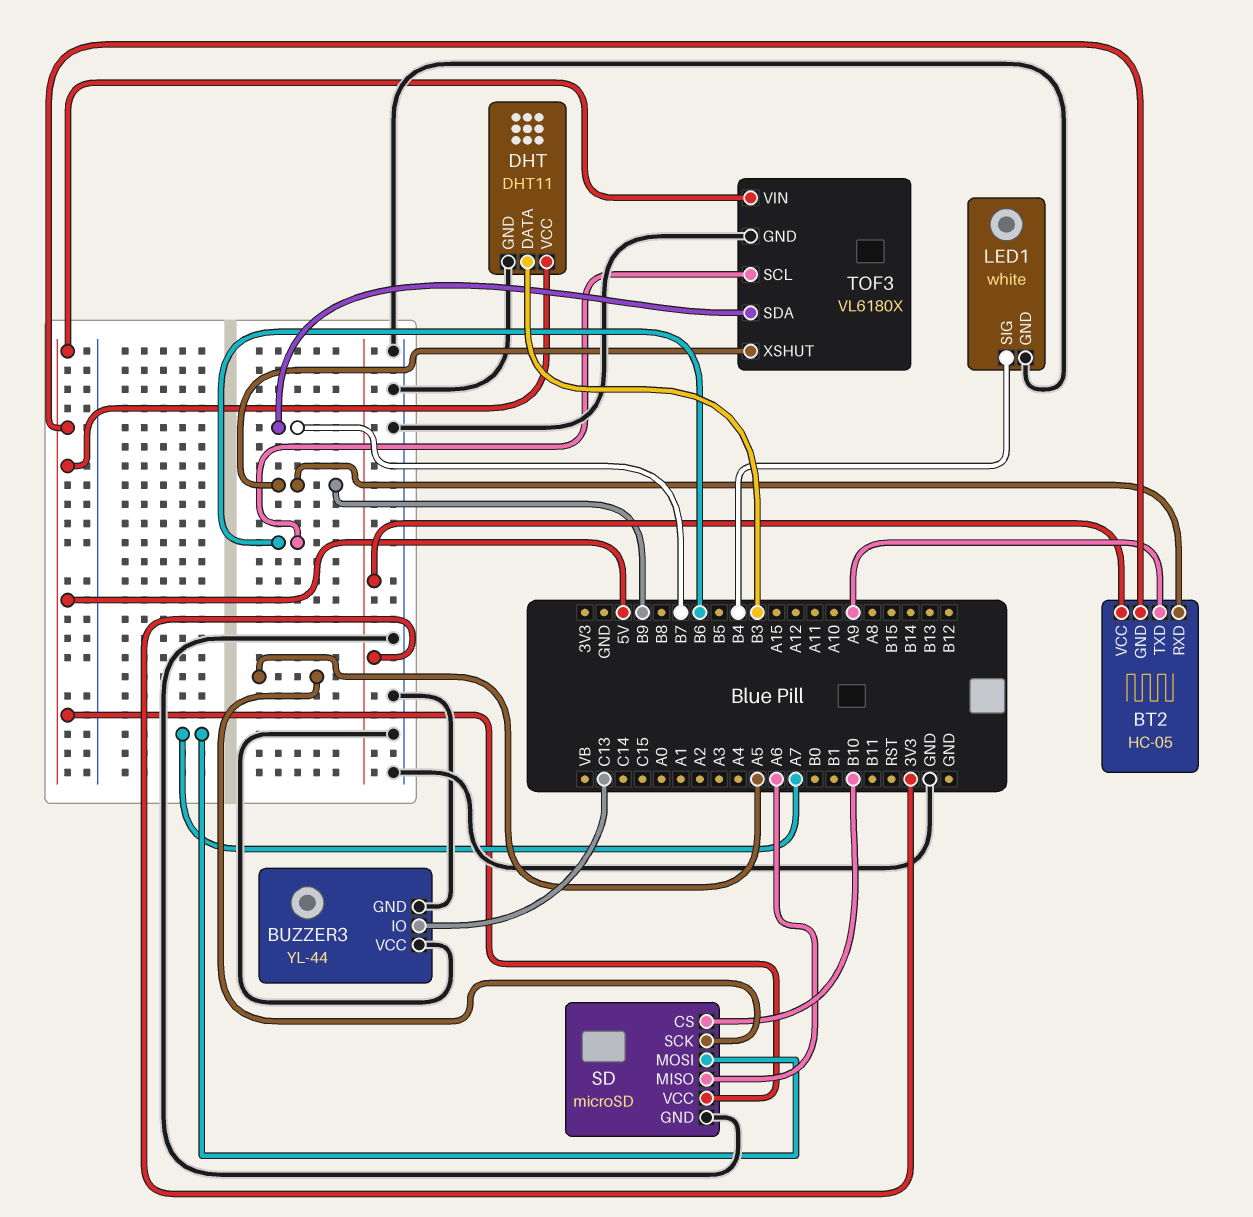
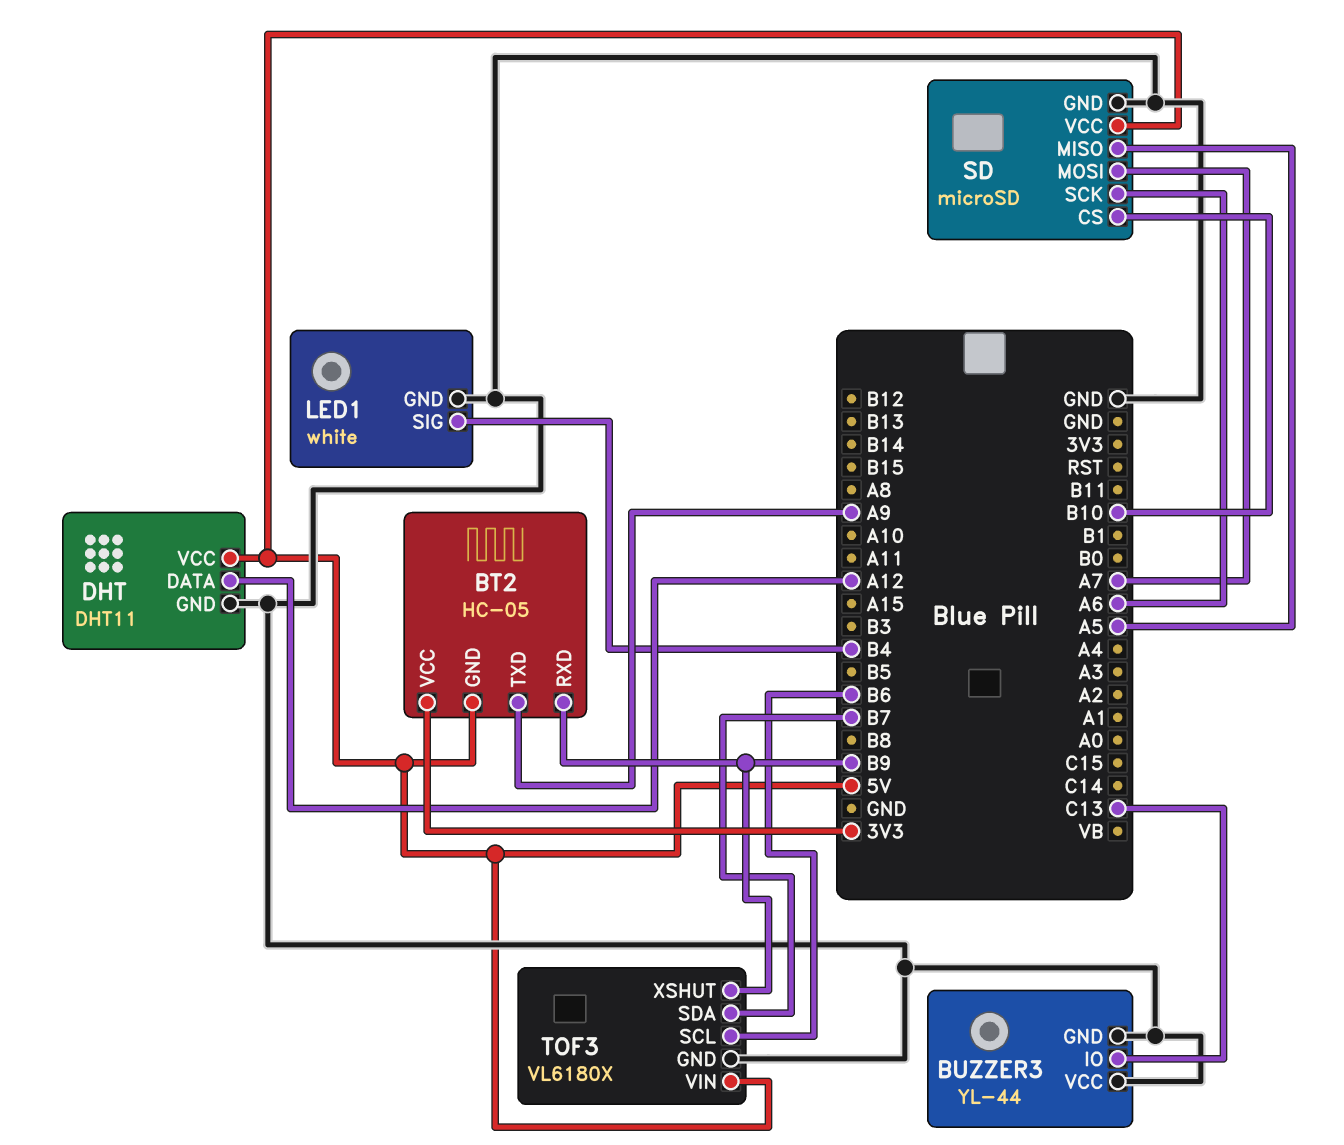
DHT pin DATA: B3 -> A12
SD pin MISO: A6 -> A5
SD pin SCK: A5 -> A6

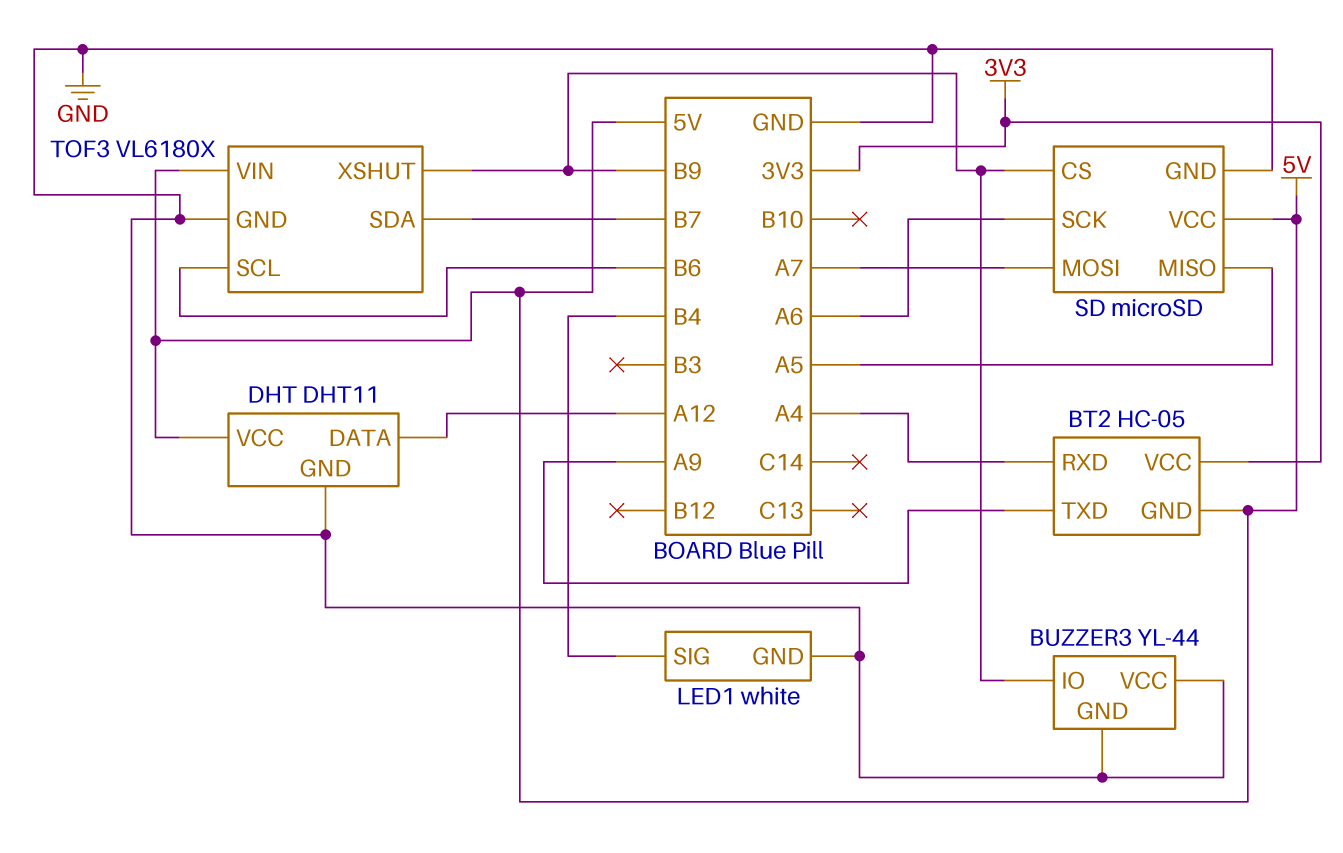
BT2 pin RXD: B9 -> A4
BUZZER3 pin IO: C13 -> B9
SD pin CS: B10 -> B9

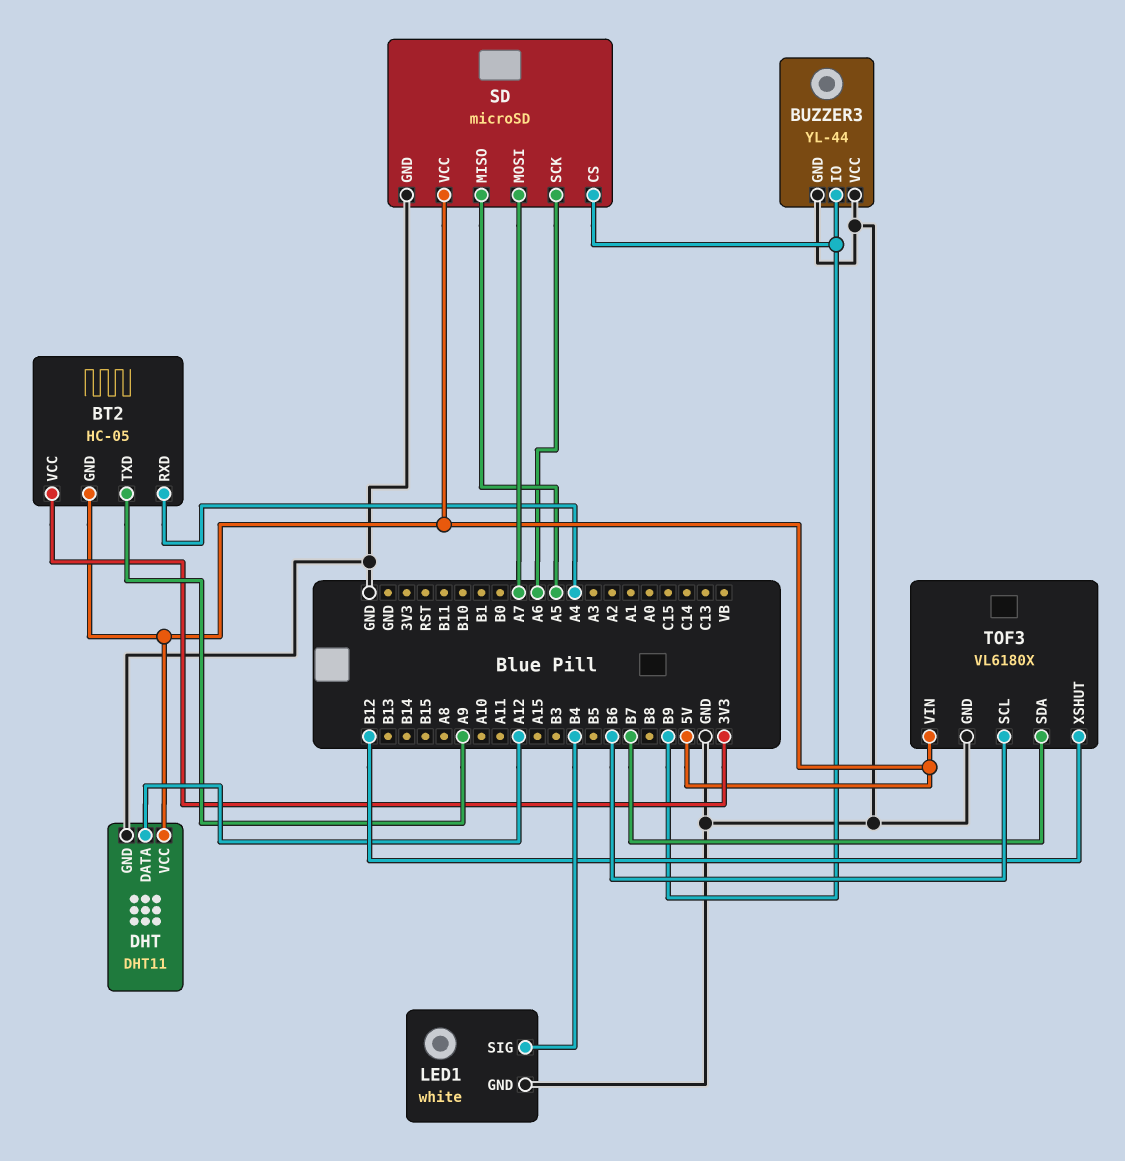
TOF3 pin XSHUT: B9 -> B12

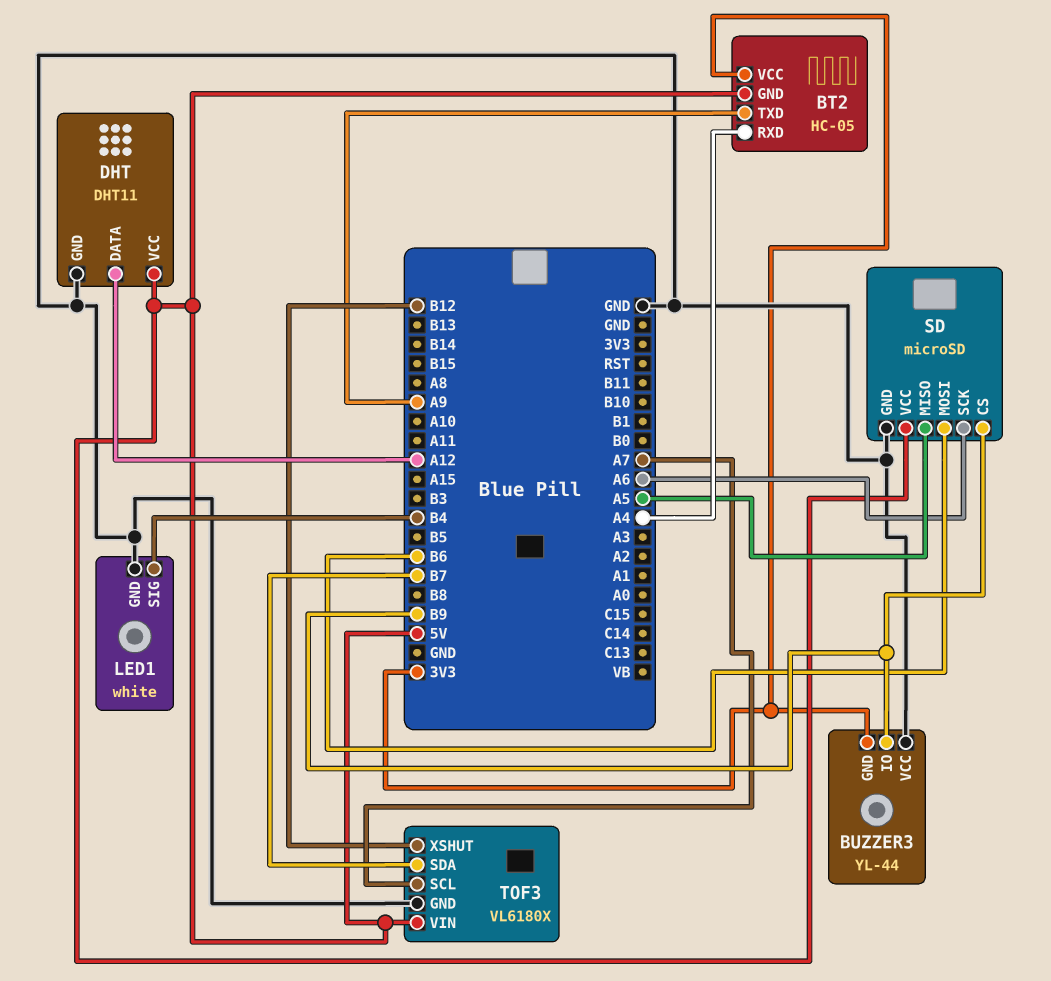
BUZZER3 pin GND: GND -> 3V3
SD pin MOSI: A7 -> B6
TOF3 pin SCL: B6 -> A7

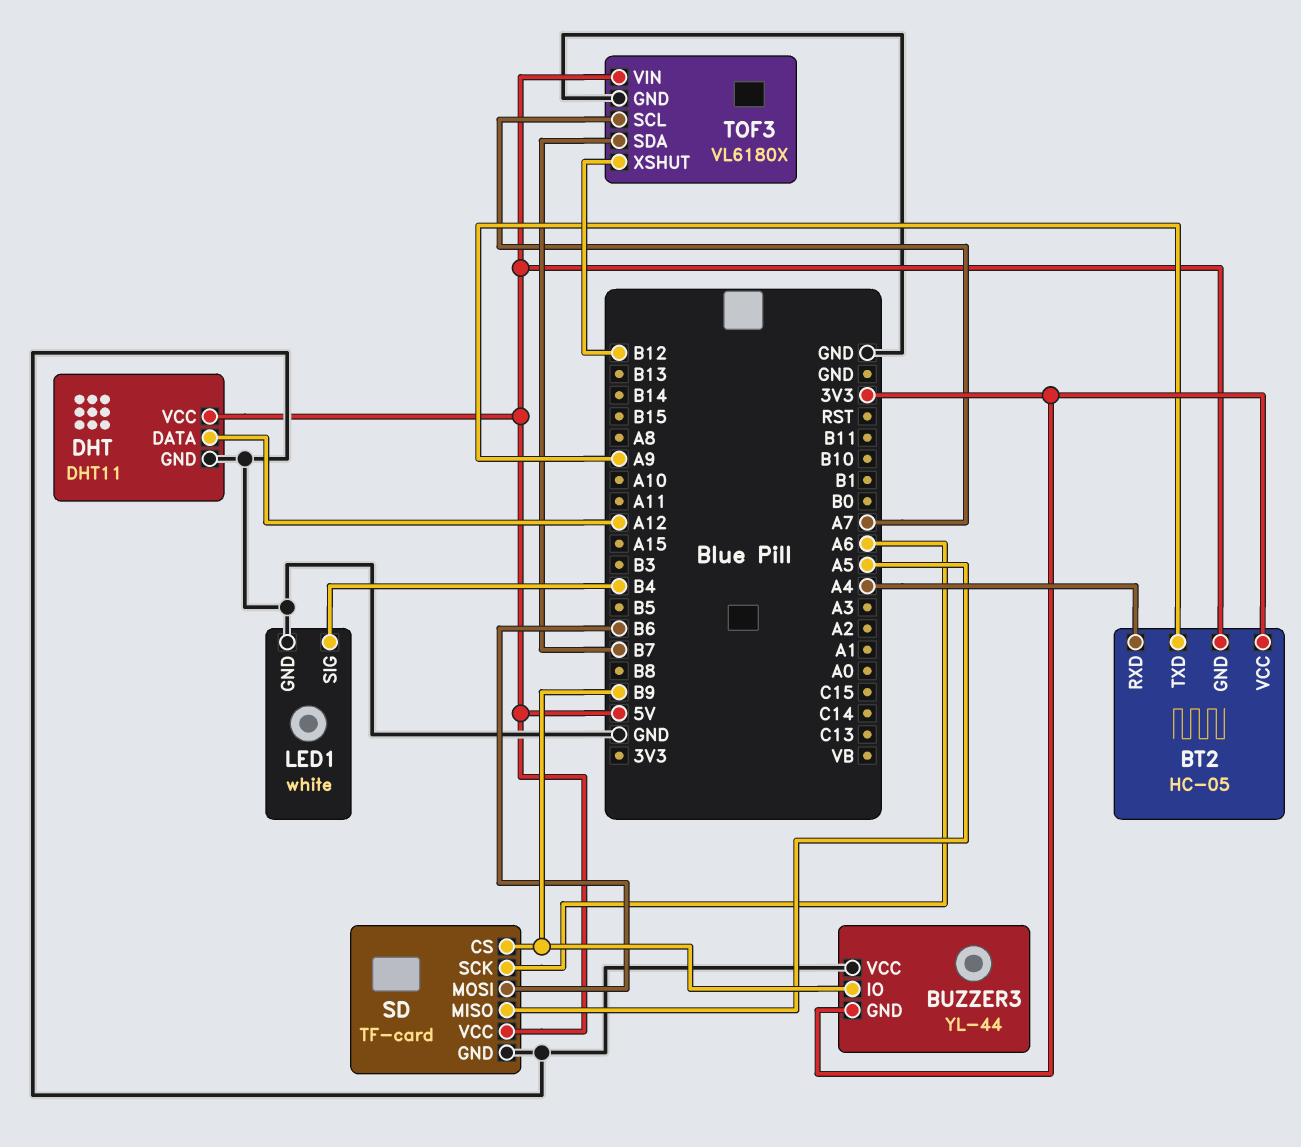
SD: microSD -> TF-card

